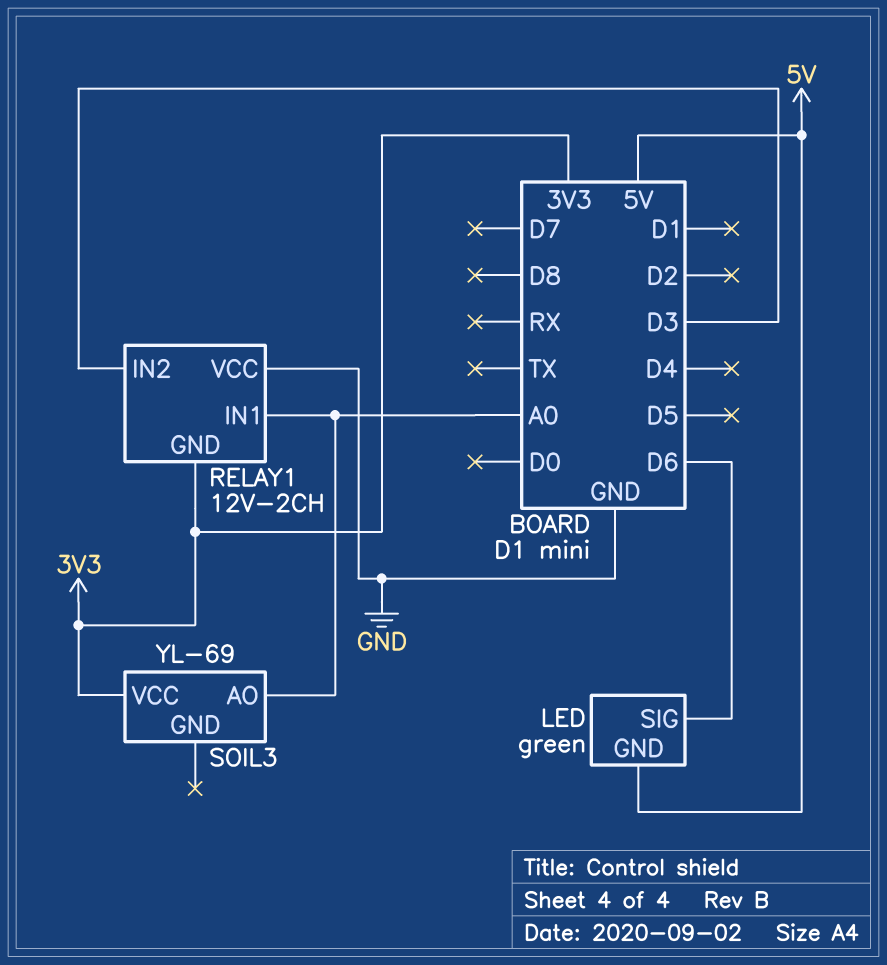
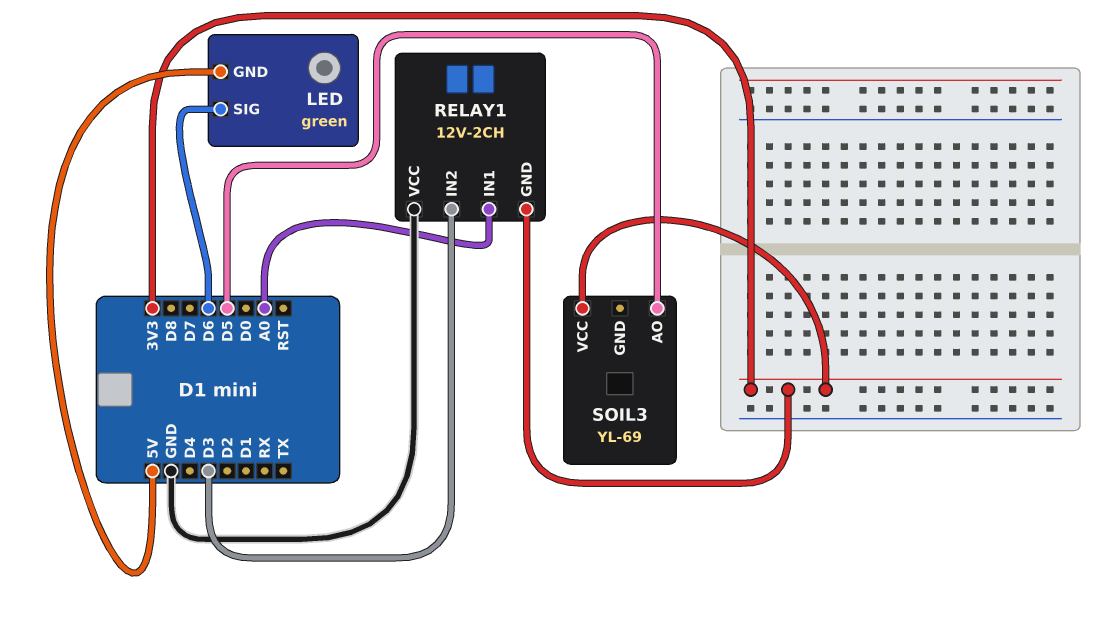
SOIL3 pin AO: A0 -> D5

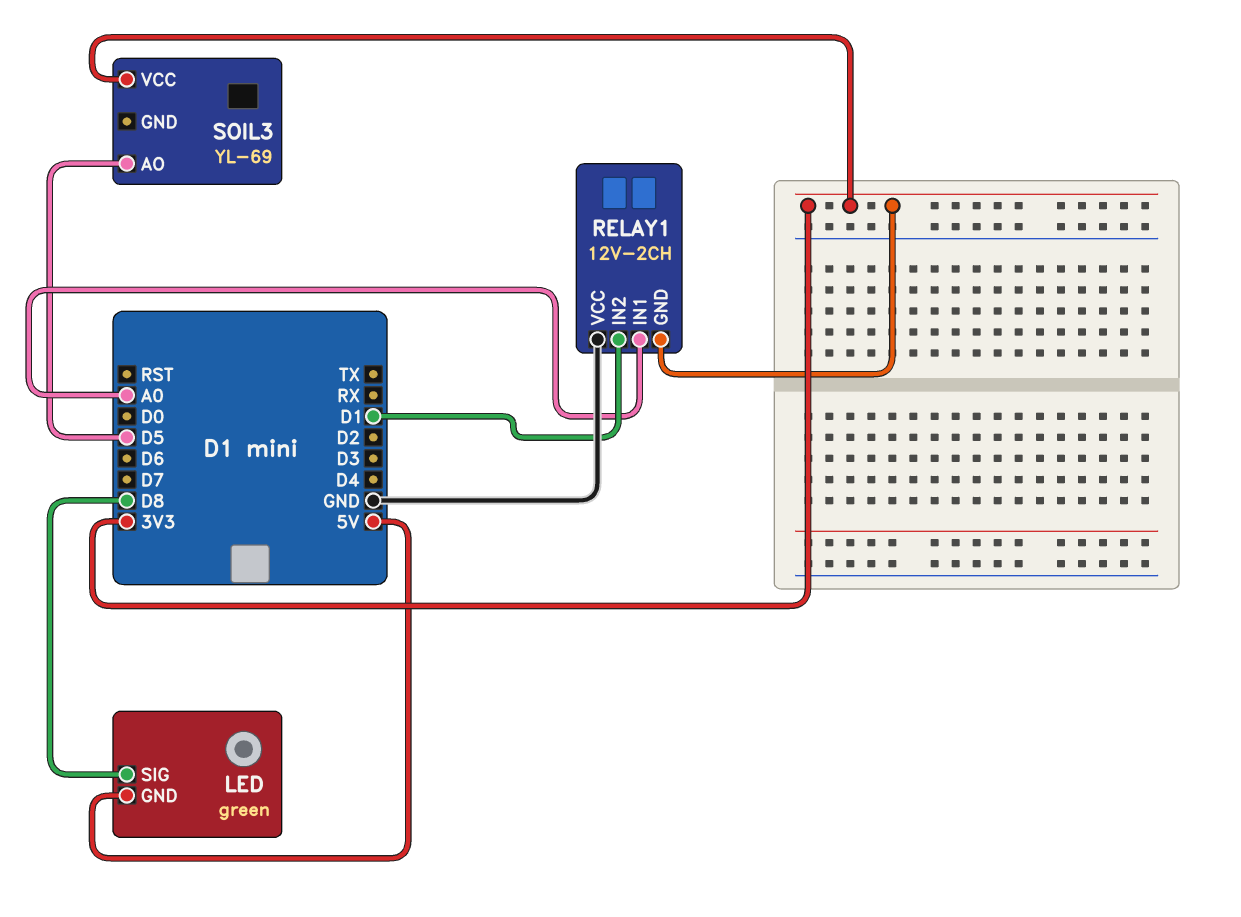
LED pin SIG: D6 -> D8
RELAY1 pin IN2: D3 -> D1

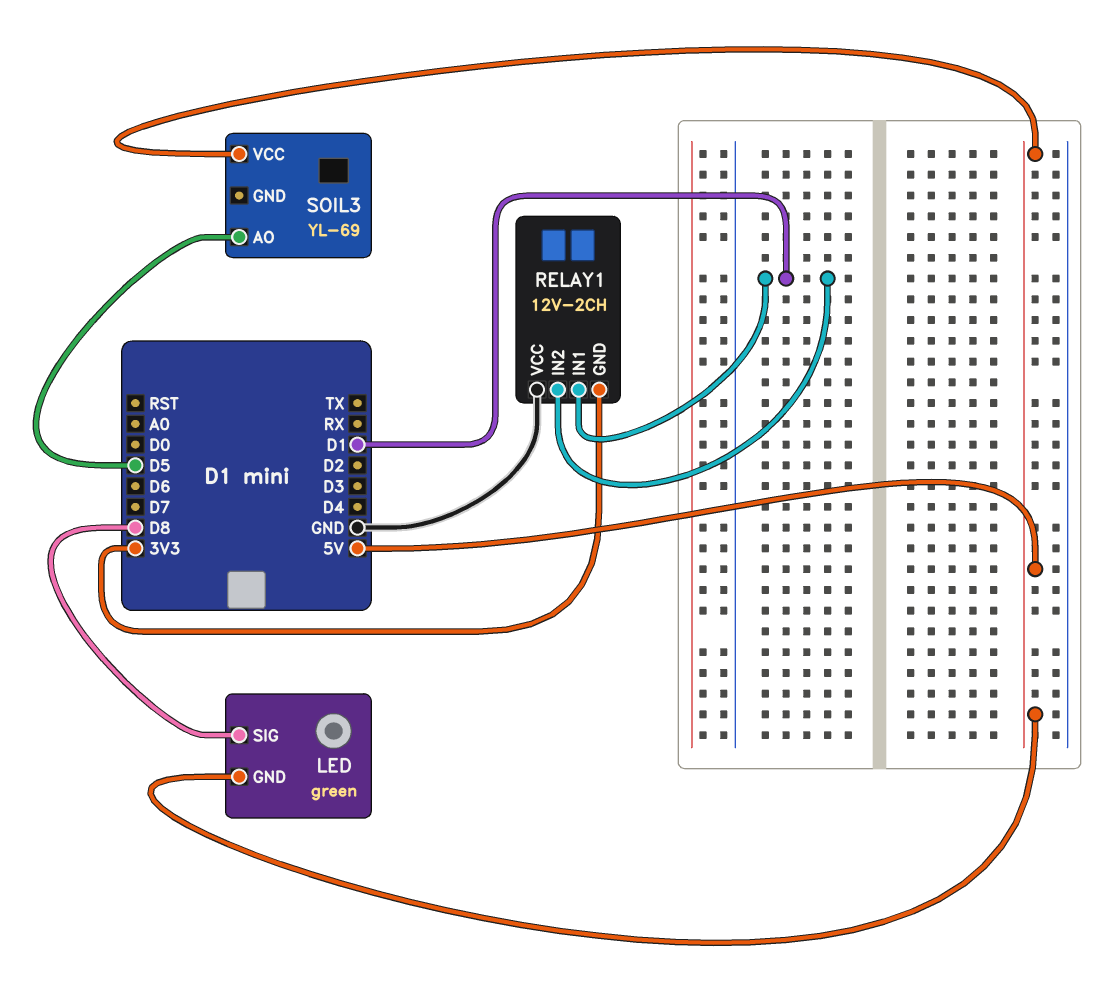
RELAY1 pin IN1: A0 -> D1
SOIL3 pin VCC: 3V3 -> 5V

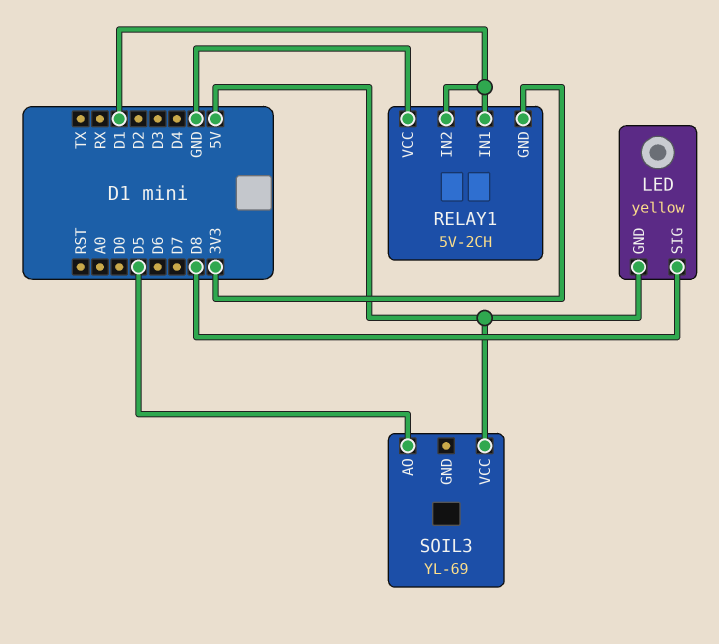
LED: green -> yellow
RELAY1: 12V-2CH -> 5V-2CH

